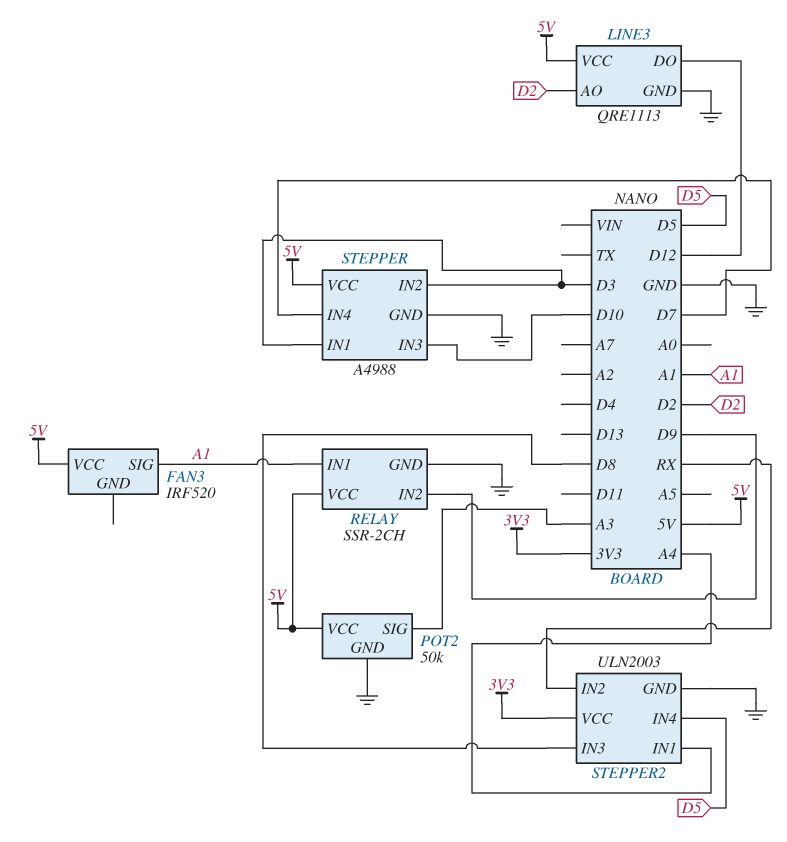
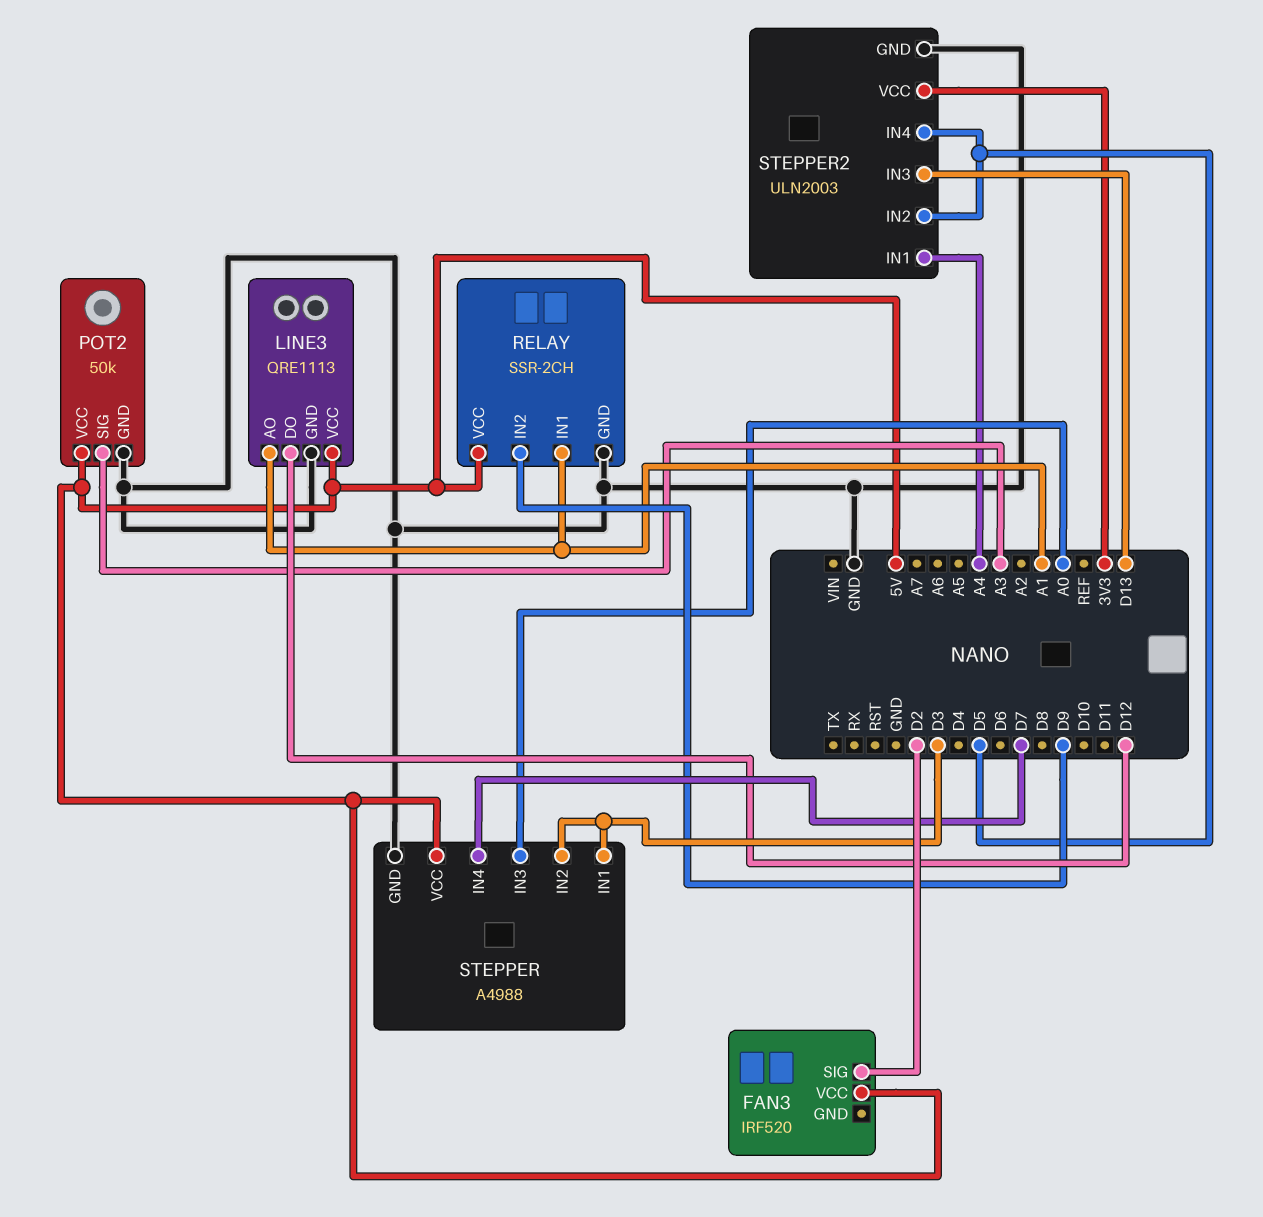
FAN3 pin SIG: A1 -> D2
LINE3 pin AO: D2 -> A1
STEPPER pin IN3: D10 -> A0
STEPPER2 pin IN2: RX -> D5
STEPPER2 pin IN3: D8 -> D13

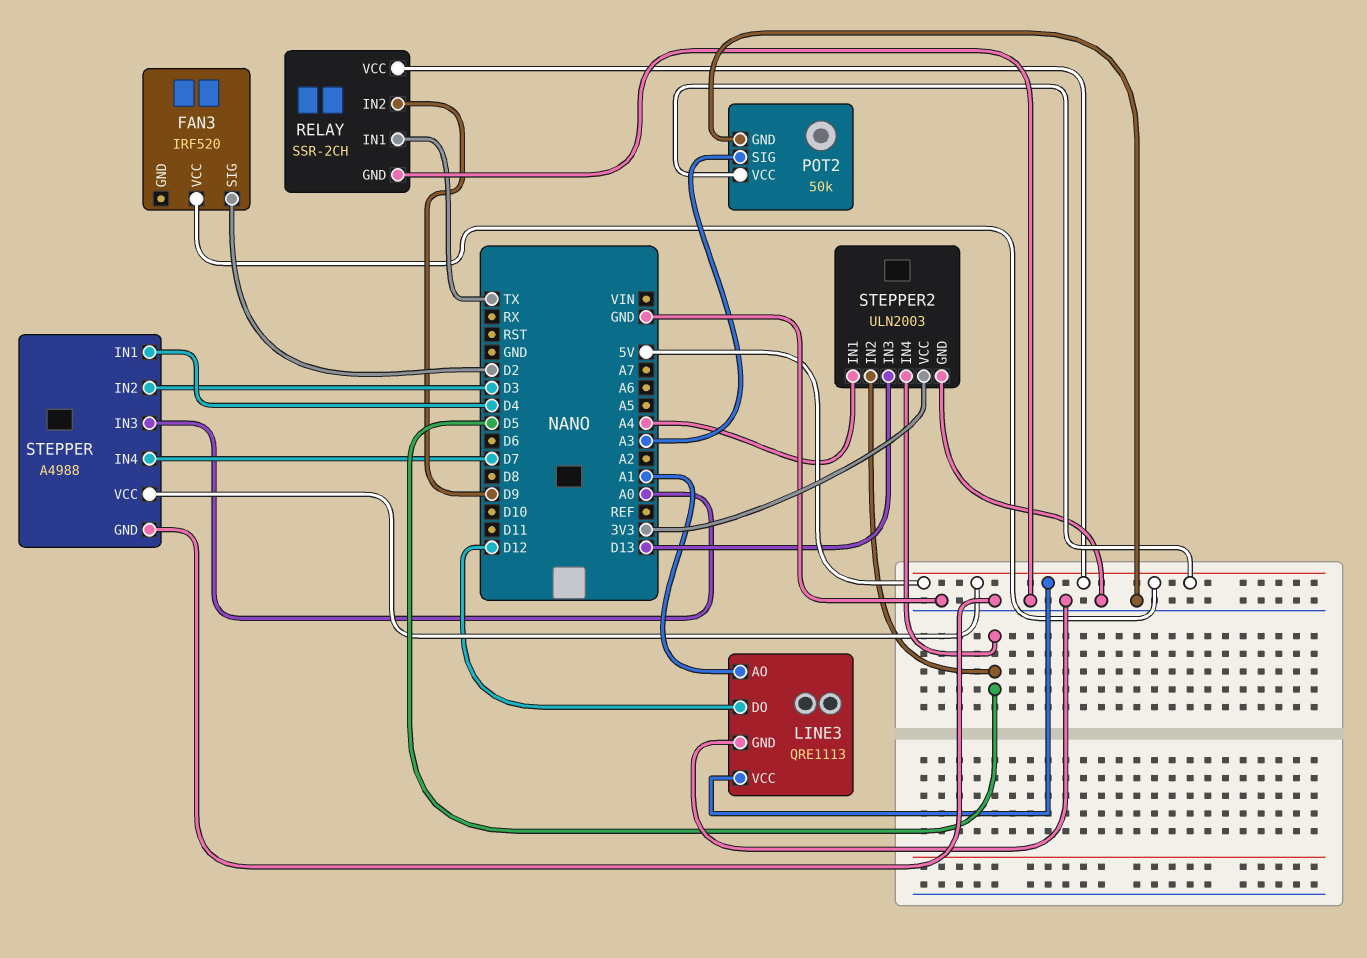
RELAY pin IN1: A1 -> TX
STEPPER pin IN1: D3 -> D4

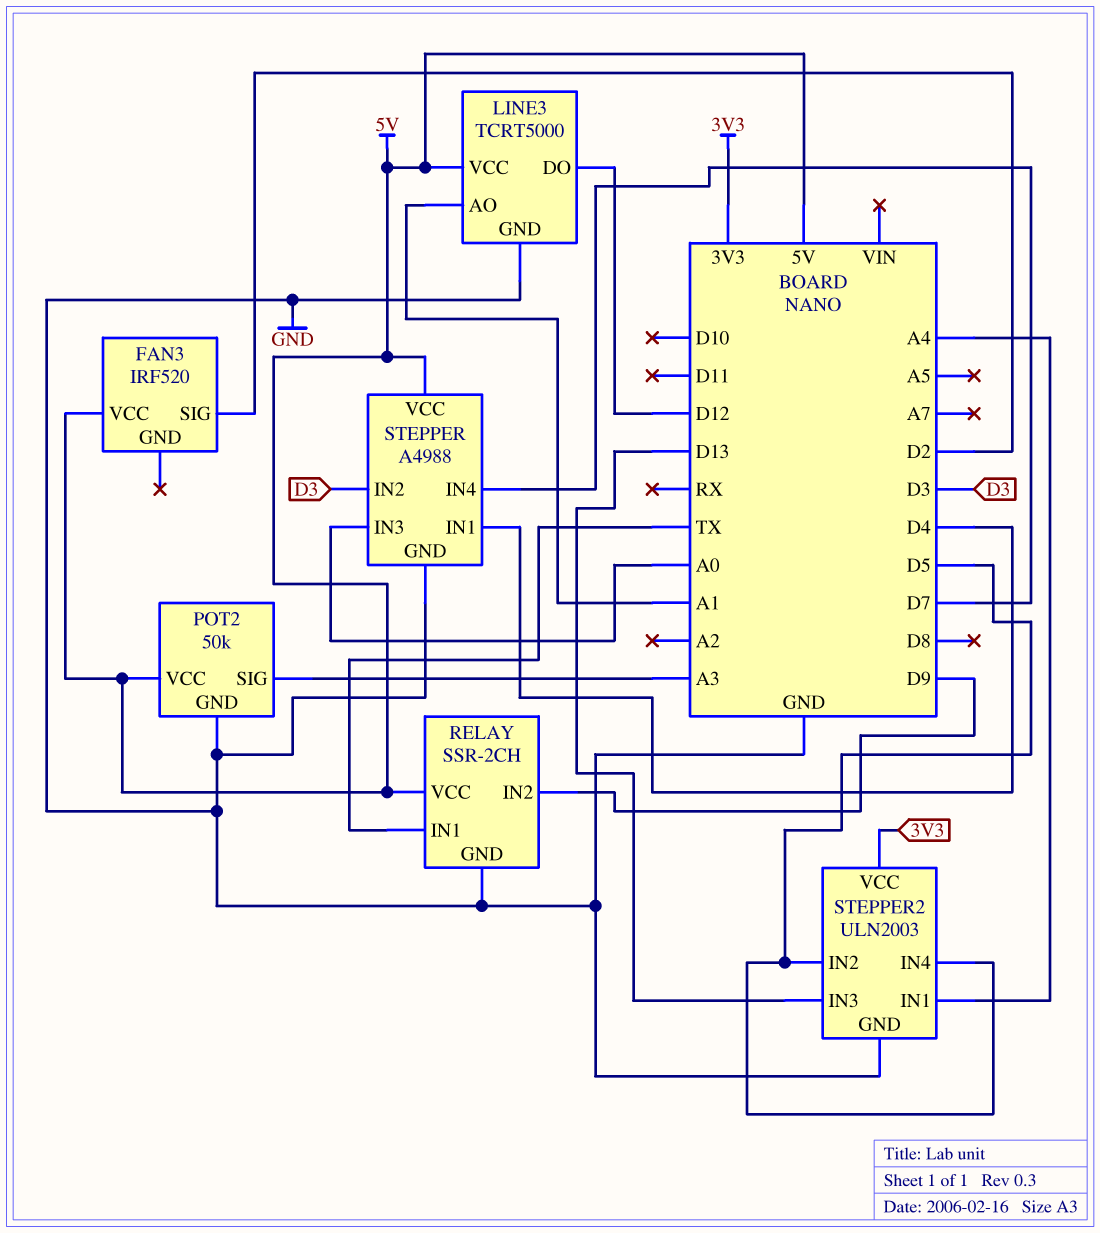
LINE3: QRE1113 -> TCRT5000

